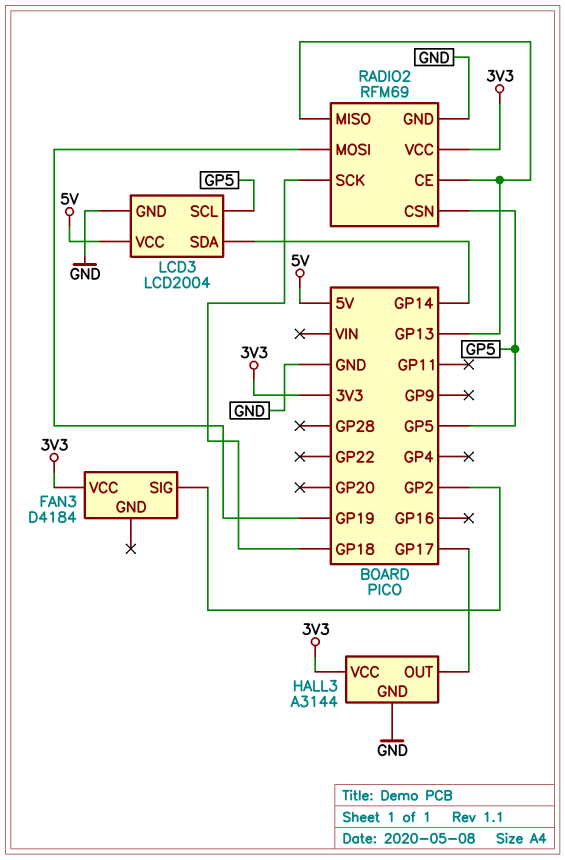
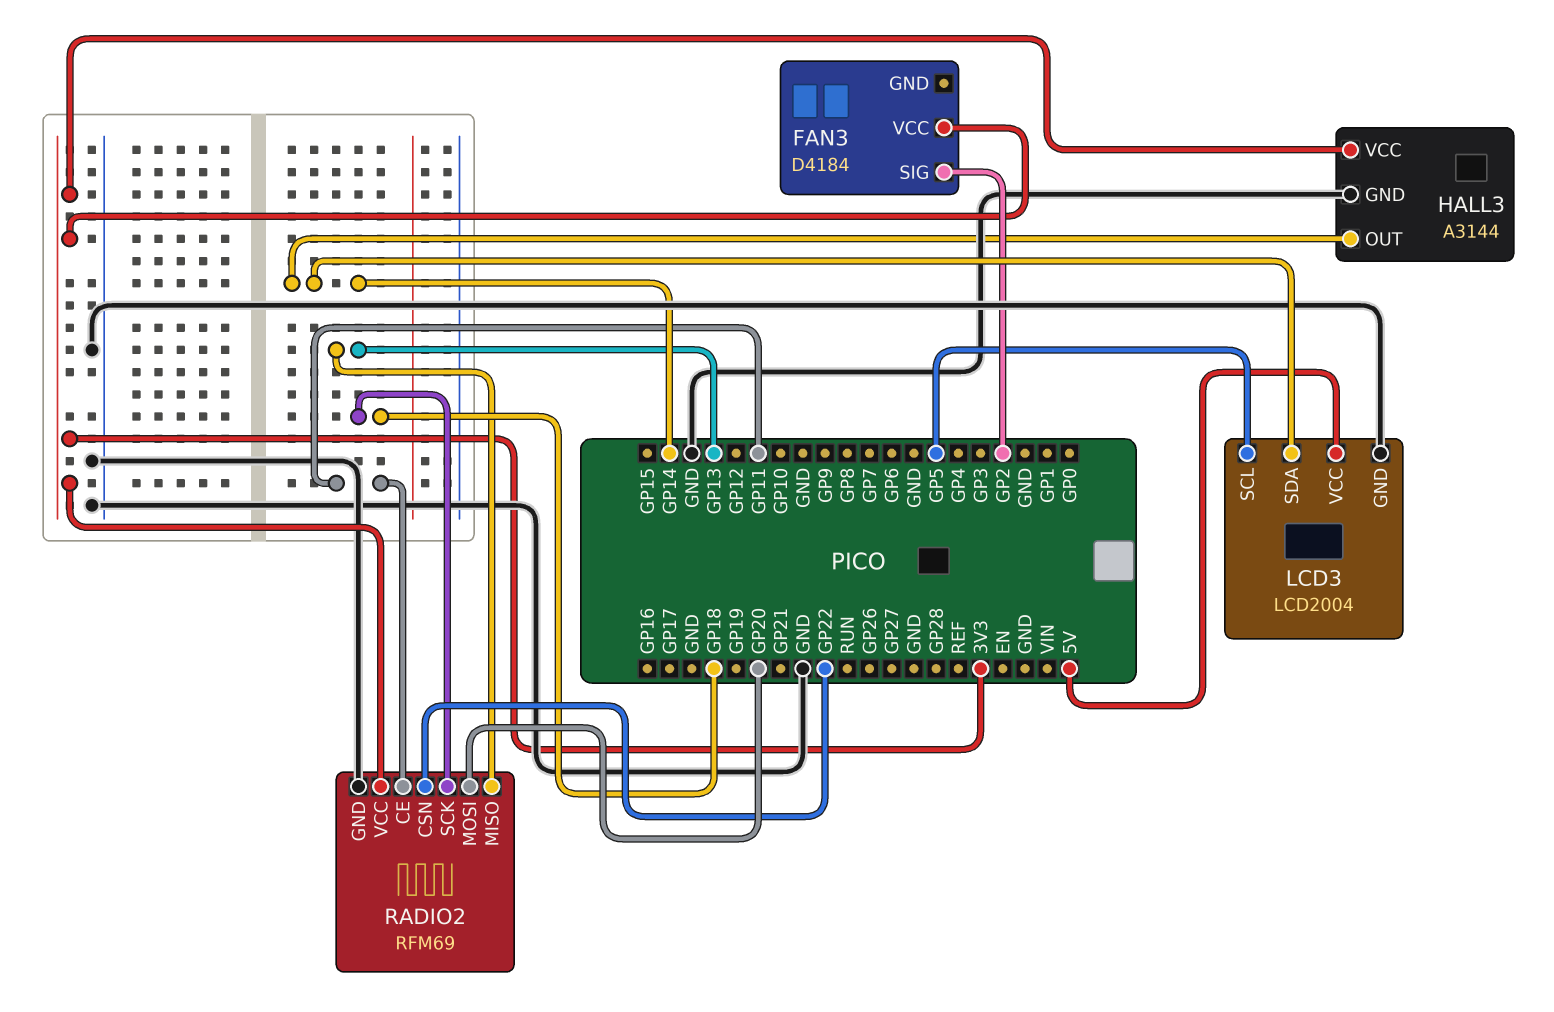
HALL3 pin OUT: GP17 -> GP14
RADIO2 pin CE: GP13 -> GP11
RADIO2 pin CSN: GP5 -> GP22
RADIO2 pin MOSI: GP19 -> GP20

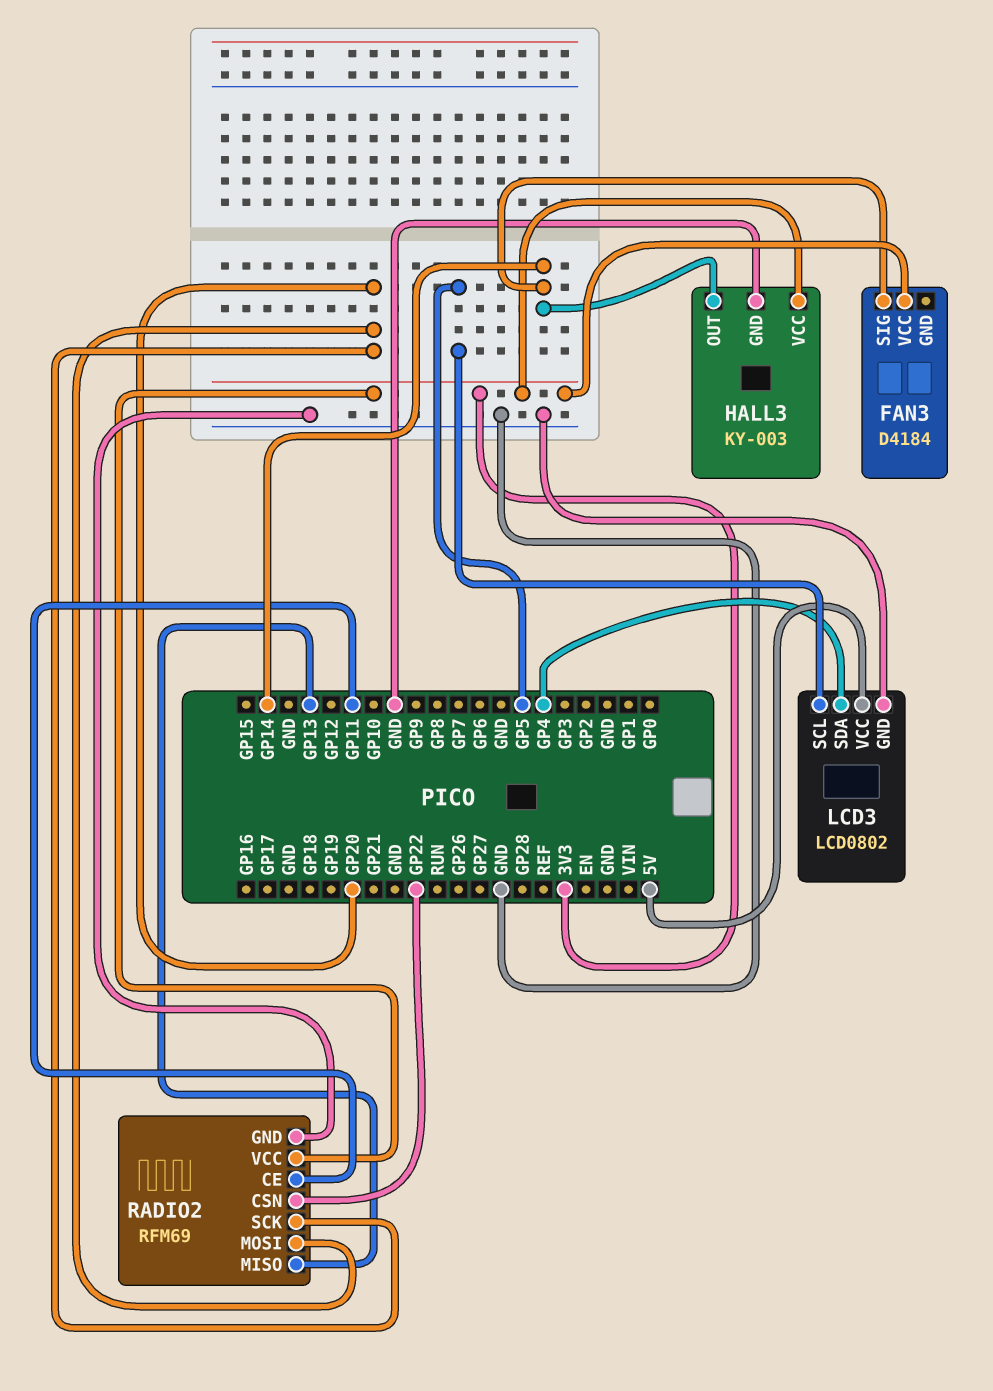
FAN3 pin SIG: GP2 -> GP14
HALL3: A3144 -> KY-003
LCD3: LCD2004 -> LCD0802
LCD3 pin SDA: GP14 -> GP4
RADIO2 pin SCK: GP18 -> GP20

